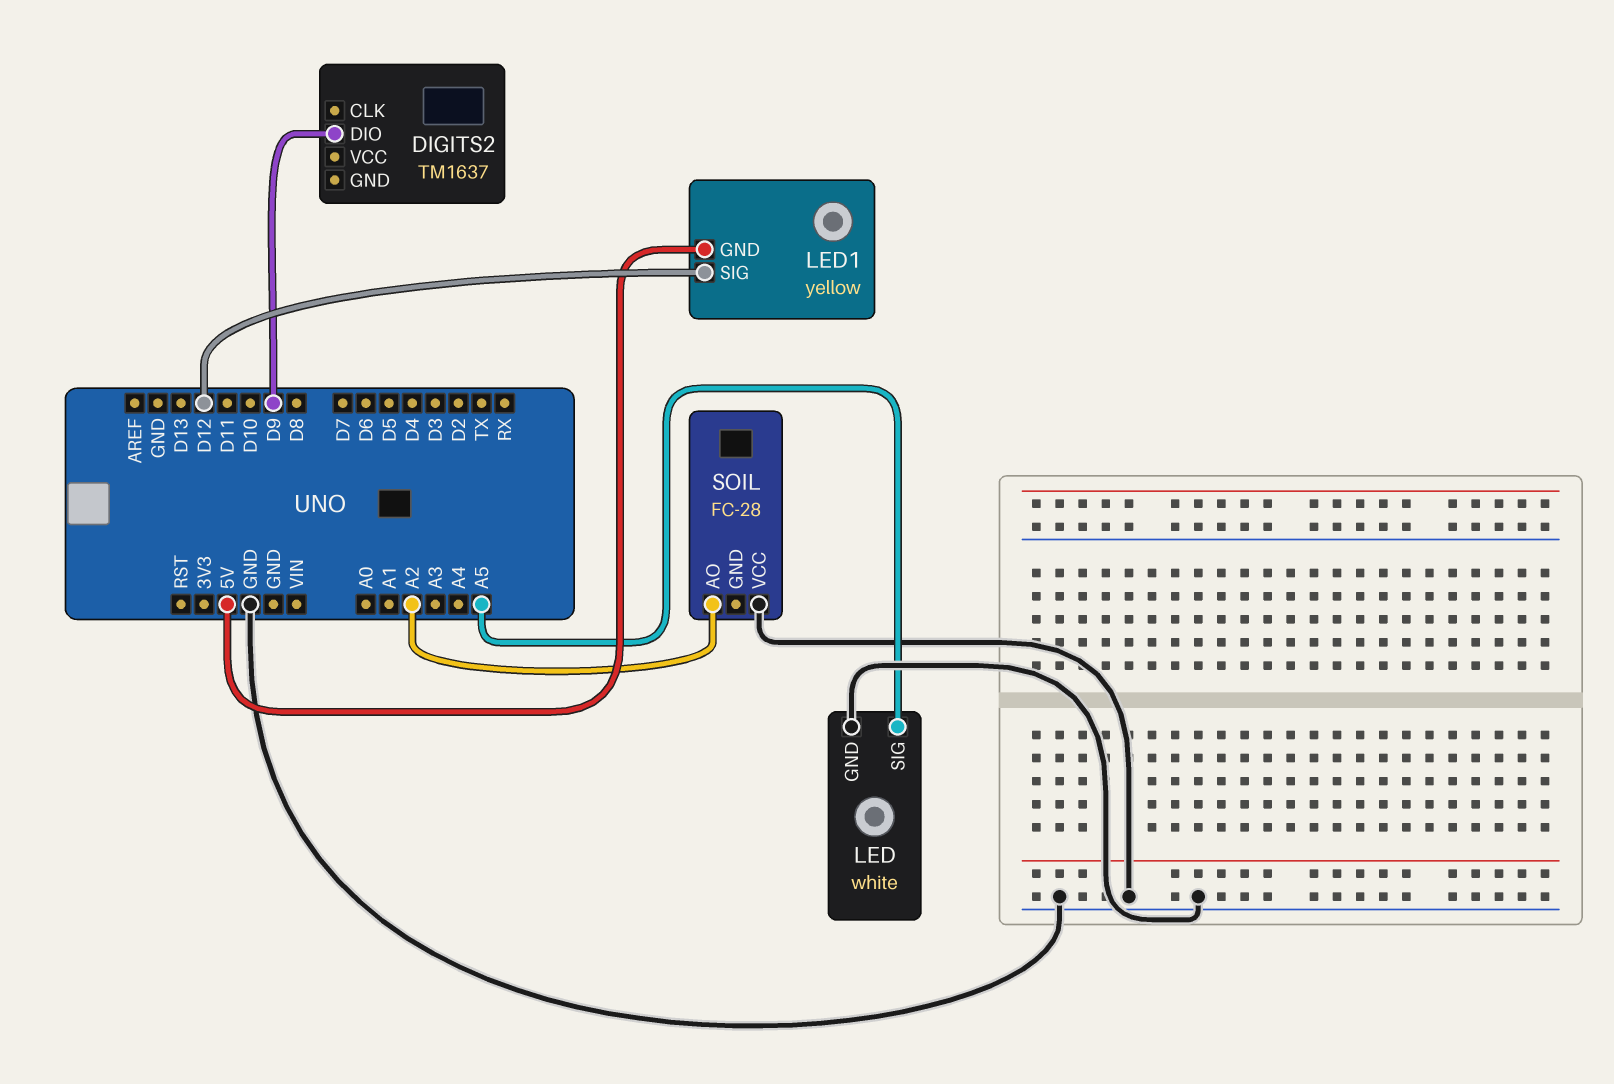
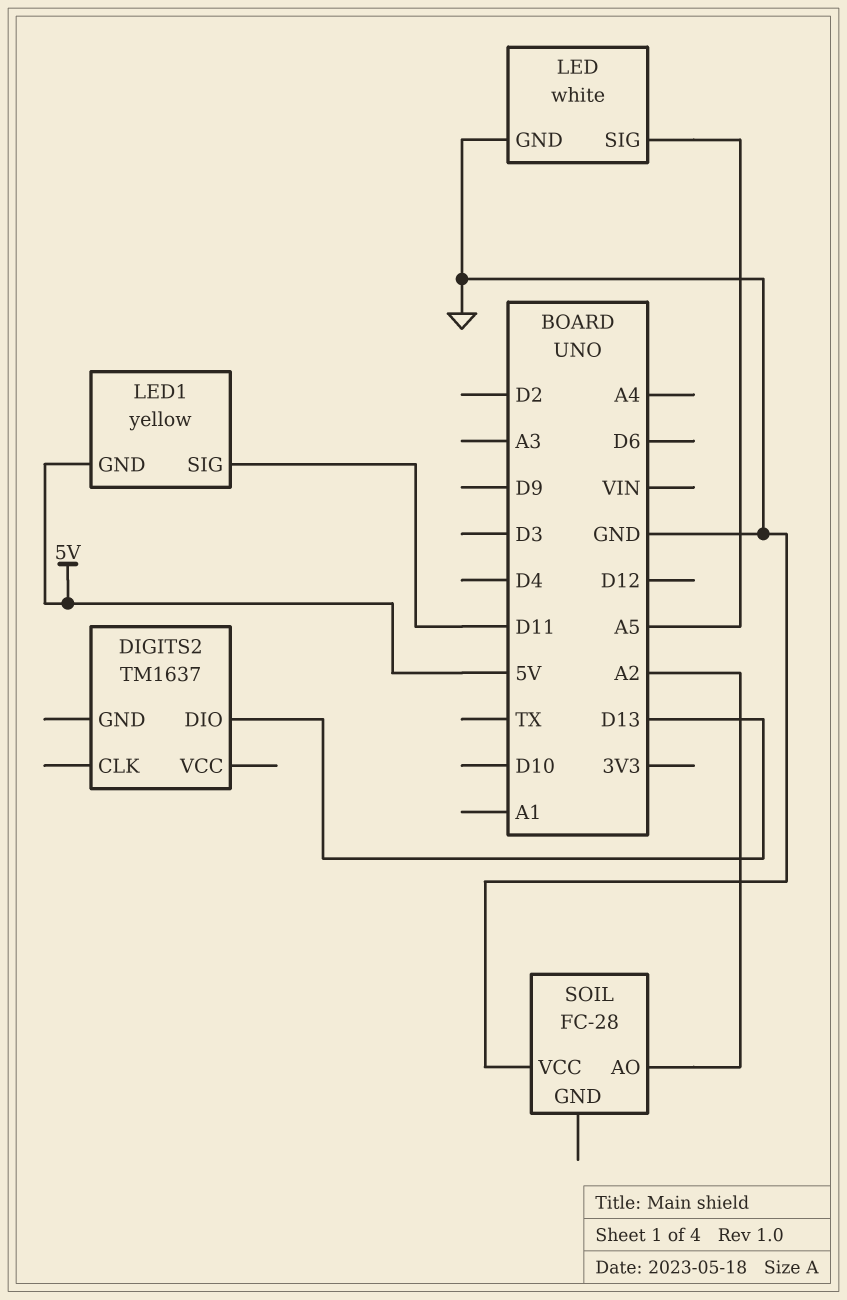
DIGITS2 pin DIO: D9 -> D13
LED1 pin SIG: D12 -> D11

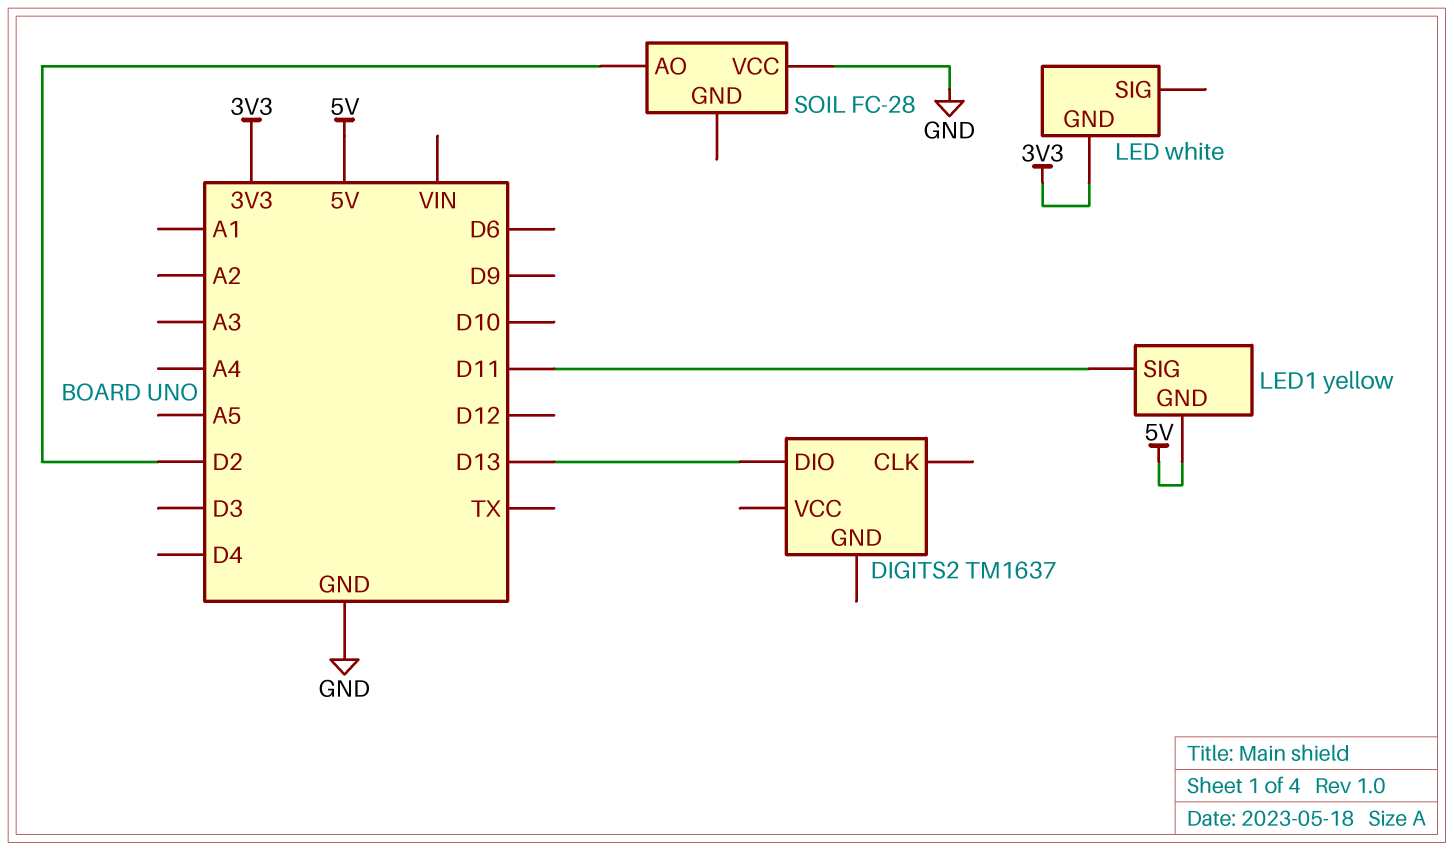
LED pin GND: GND -> 3V3
LED pin SIG: A5 -> none
SOIL pin AO: A2 -> D2

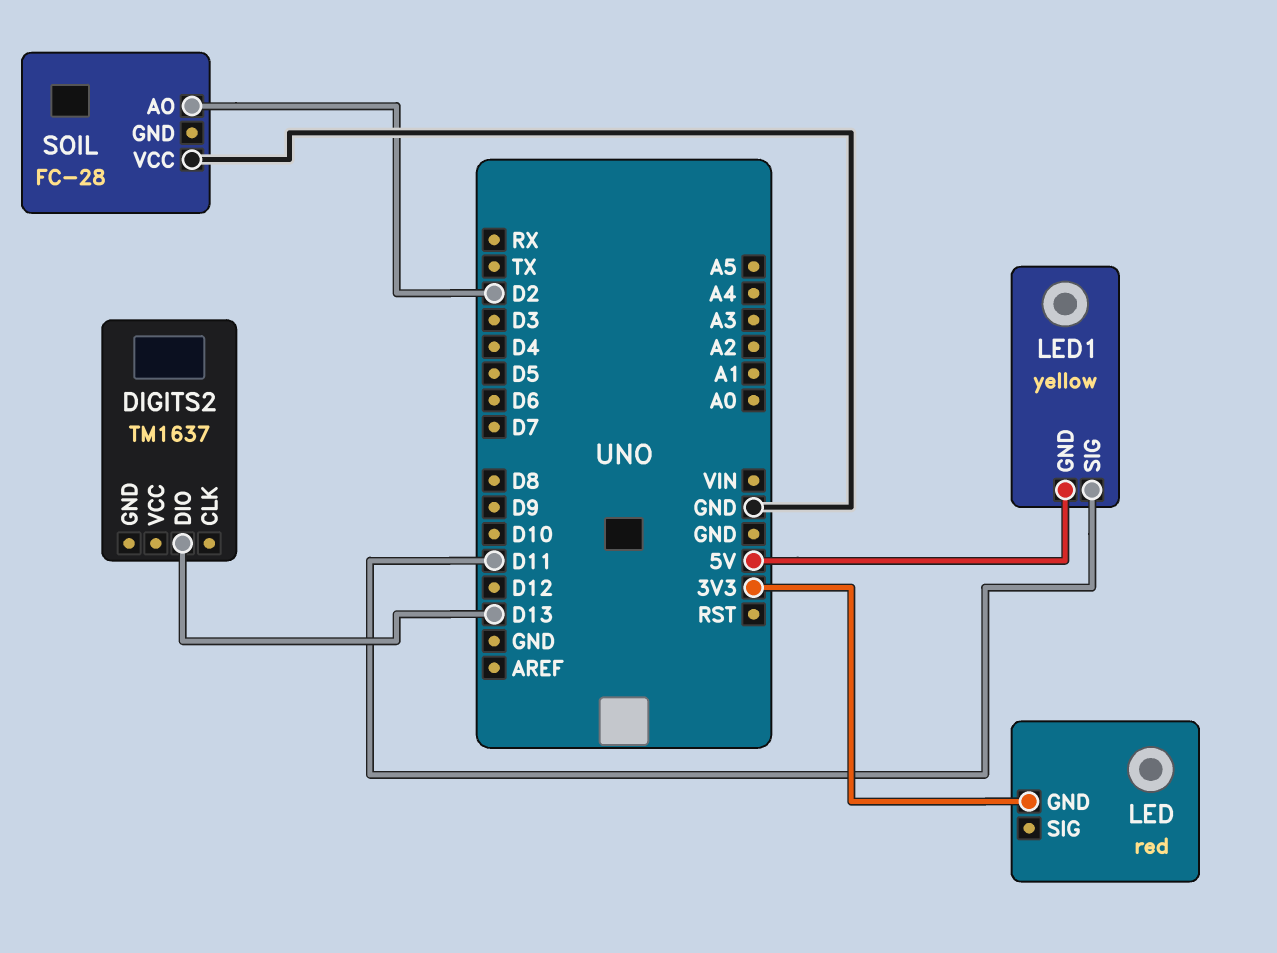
LED: white -> red

